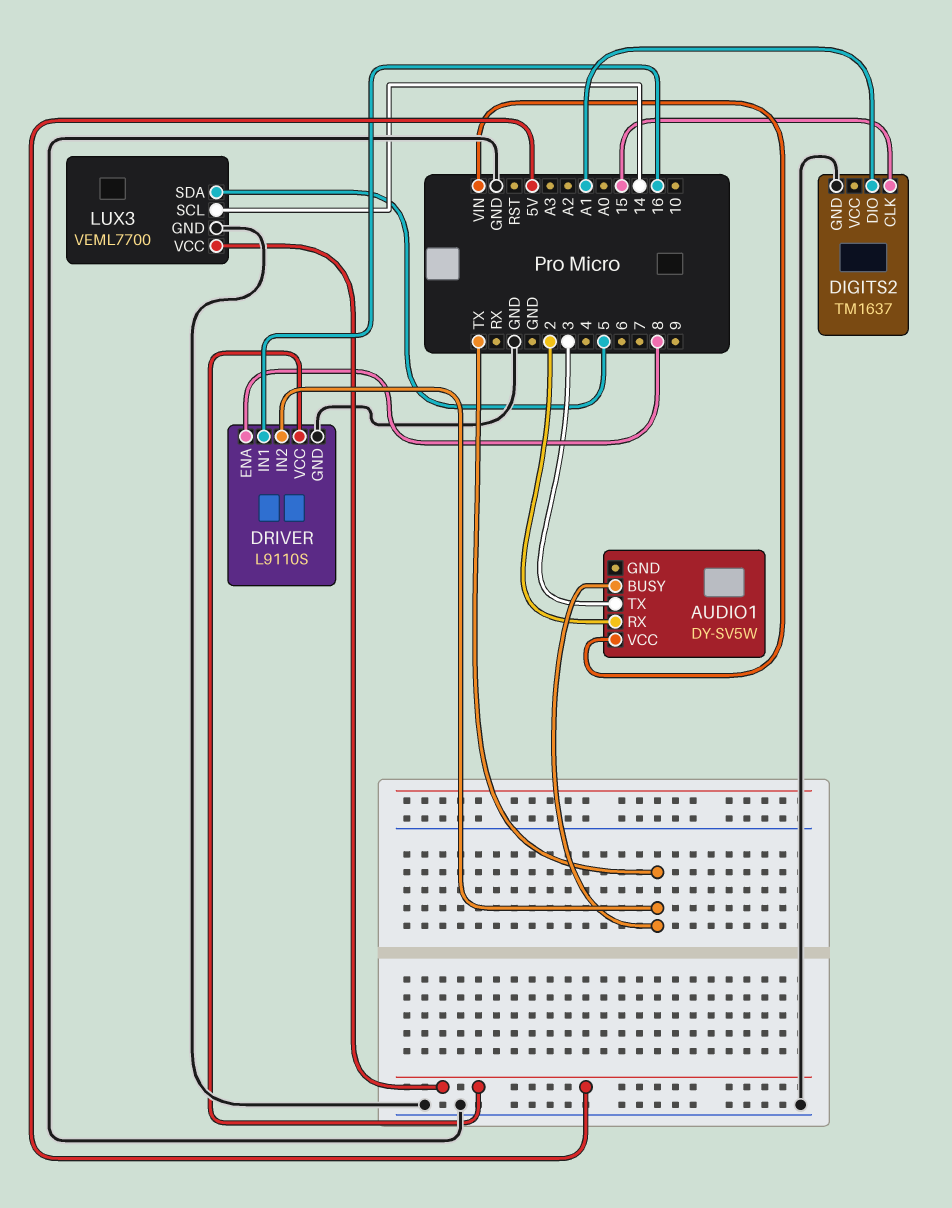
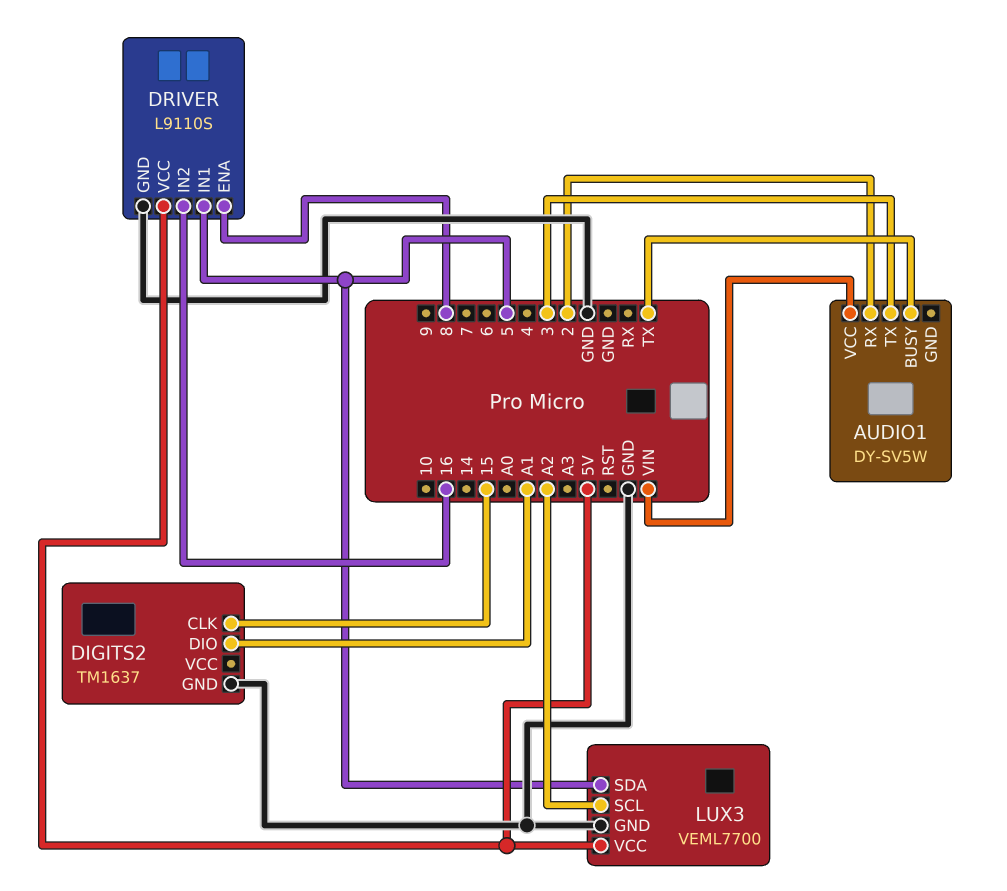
DRIVER pin IN1: 16 -> 5
DRIVER pin IN2: TX -> 16
LUX3 pin SCL: 14 -> A2

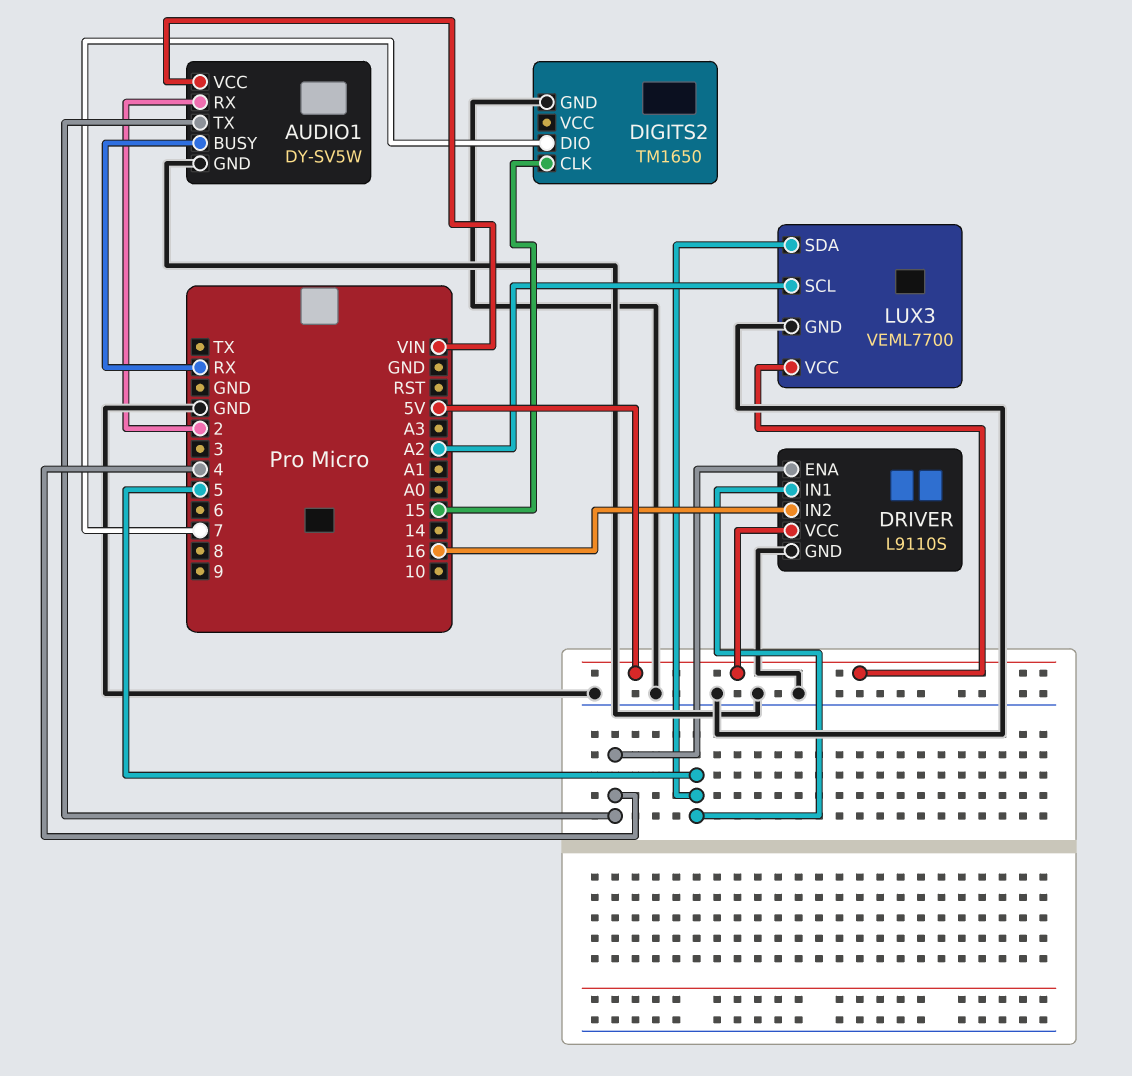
AUDIO1 pin BUSY: TX -> RX
AUDIO1 pin GND: none -> GND
AUDIO1 pin TX: 3 -> 4
DIGITS2: TM1637 -> TM1650
DIGITS2 pin DIO: A1 -> 7
DRIVER pin ENA: 8 -> 4

